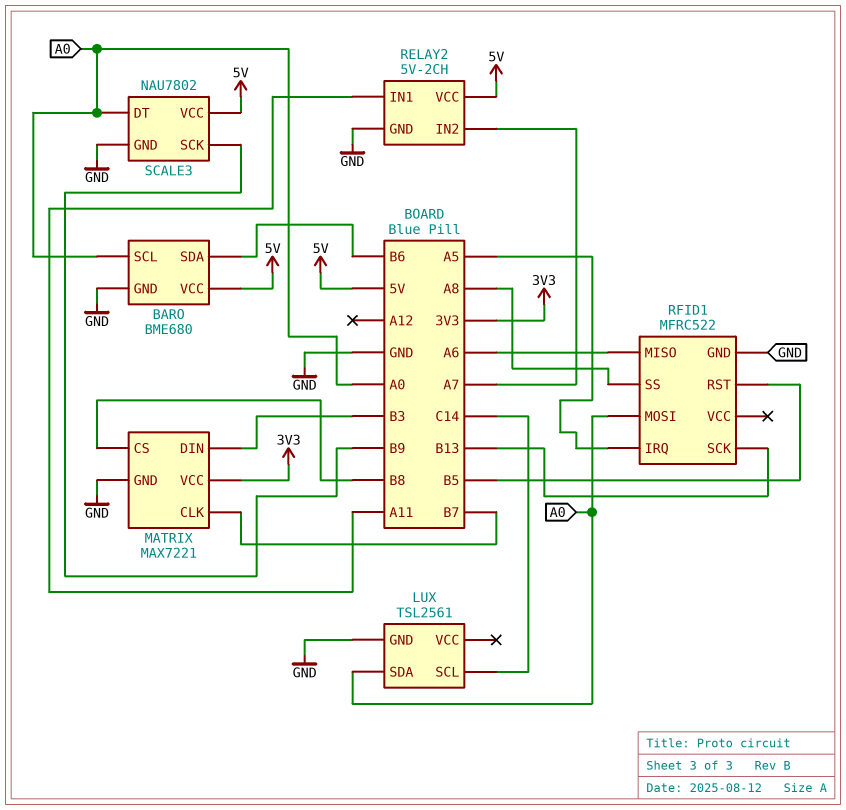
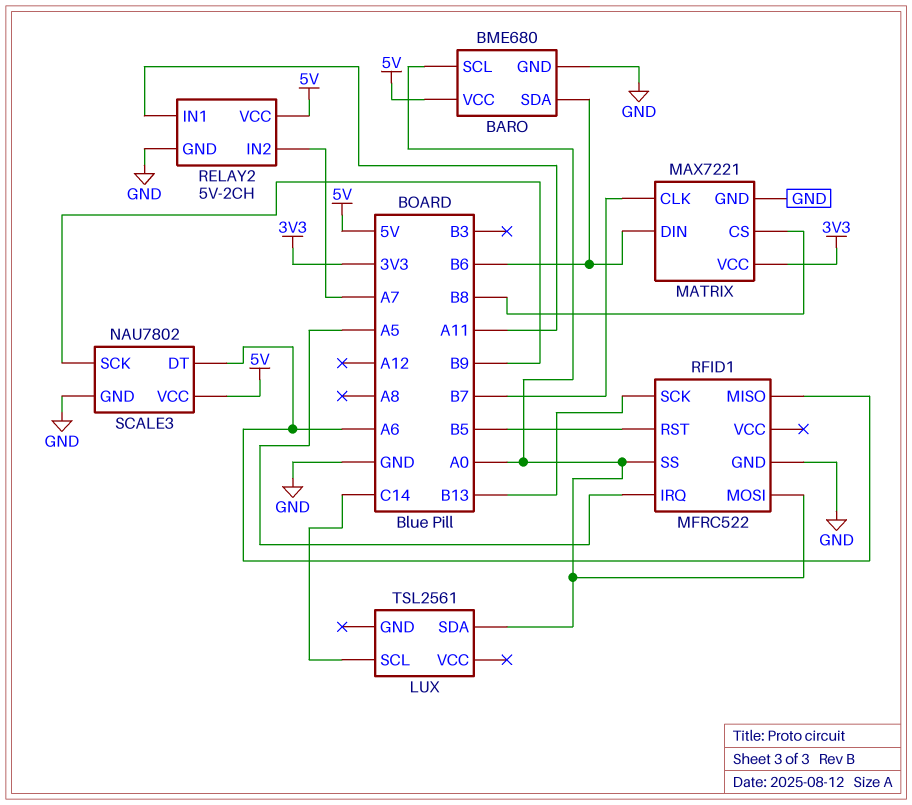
LUX pin GND: GND -> none
MATRIX pin DIN: B3 -> B6
RFID1 pin SS: A8 -> A0
SCALE3 pin DT: A0 -> A6

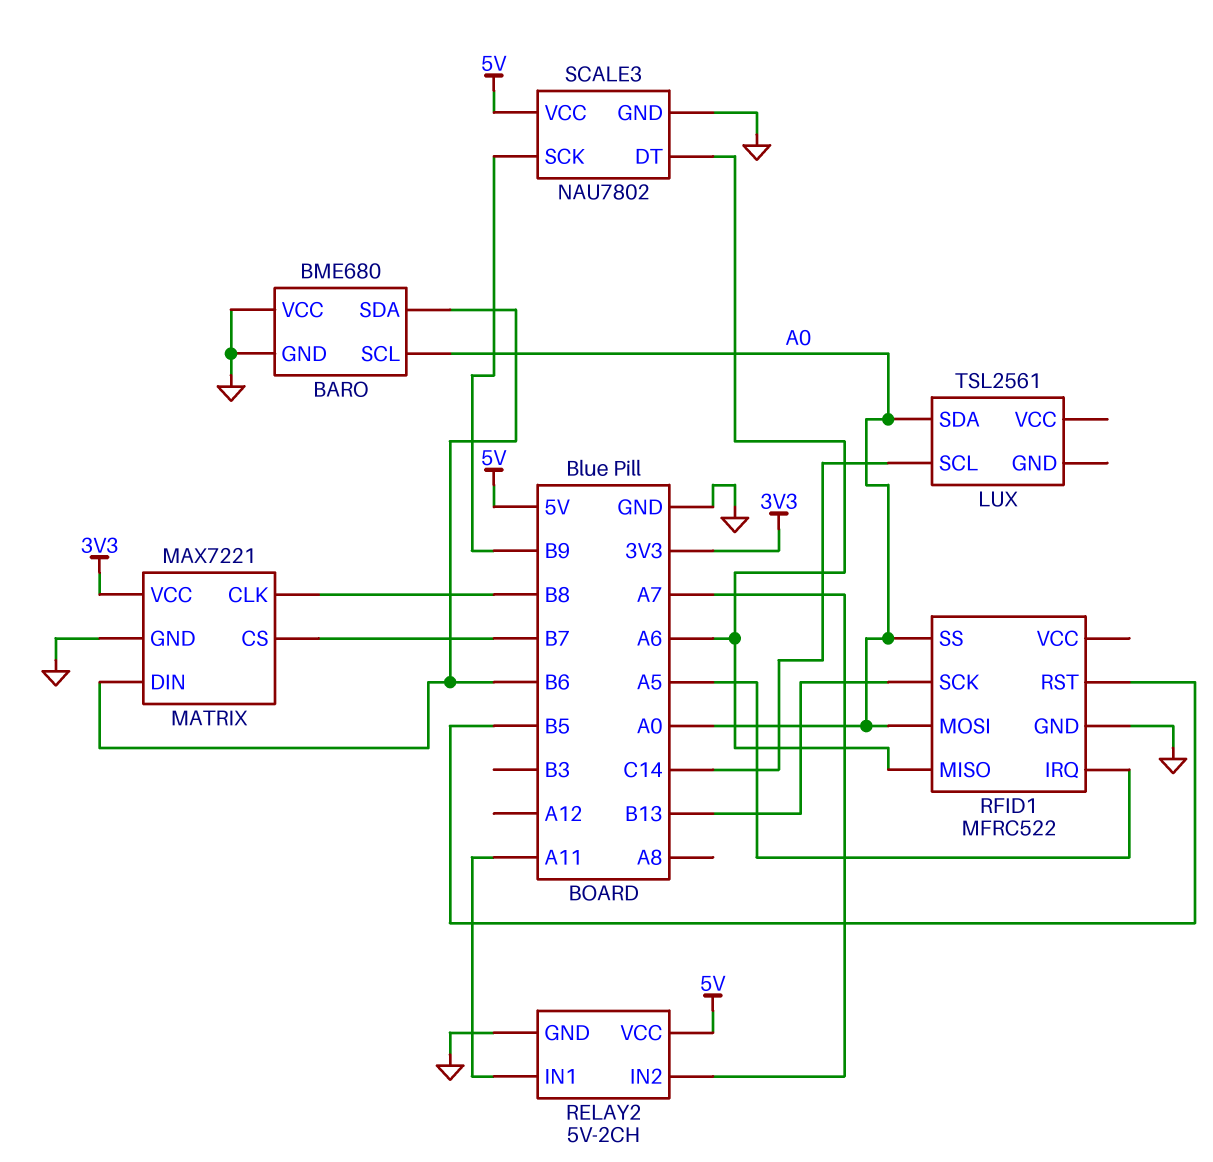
BARO pin VCC: 5V -> GND
MATRIX pin CLK: B7 -> B8
MATRIX pin CS: B8 -> B7

